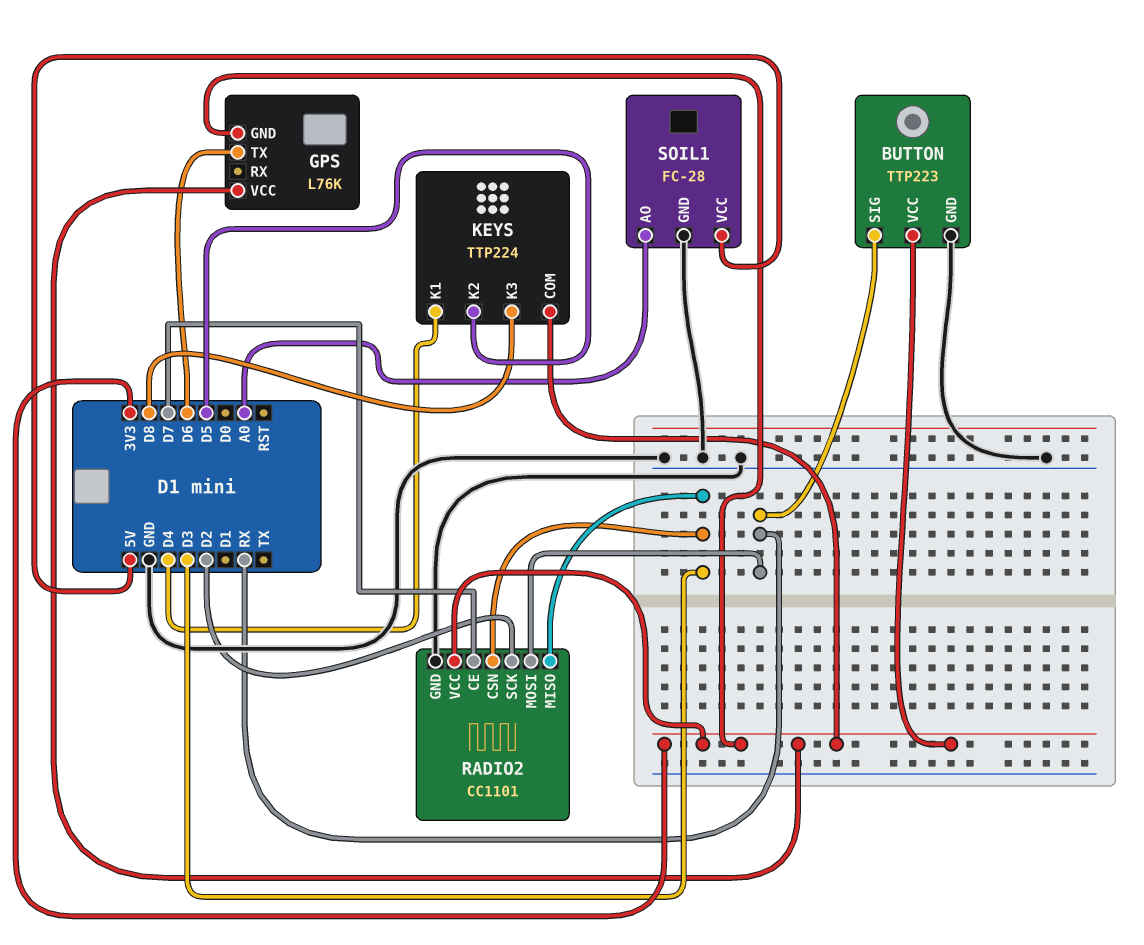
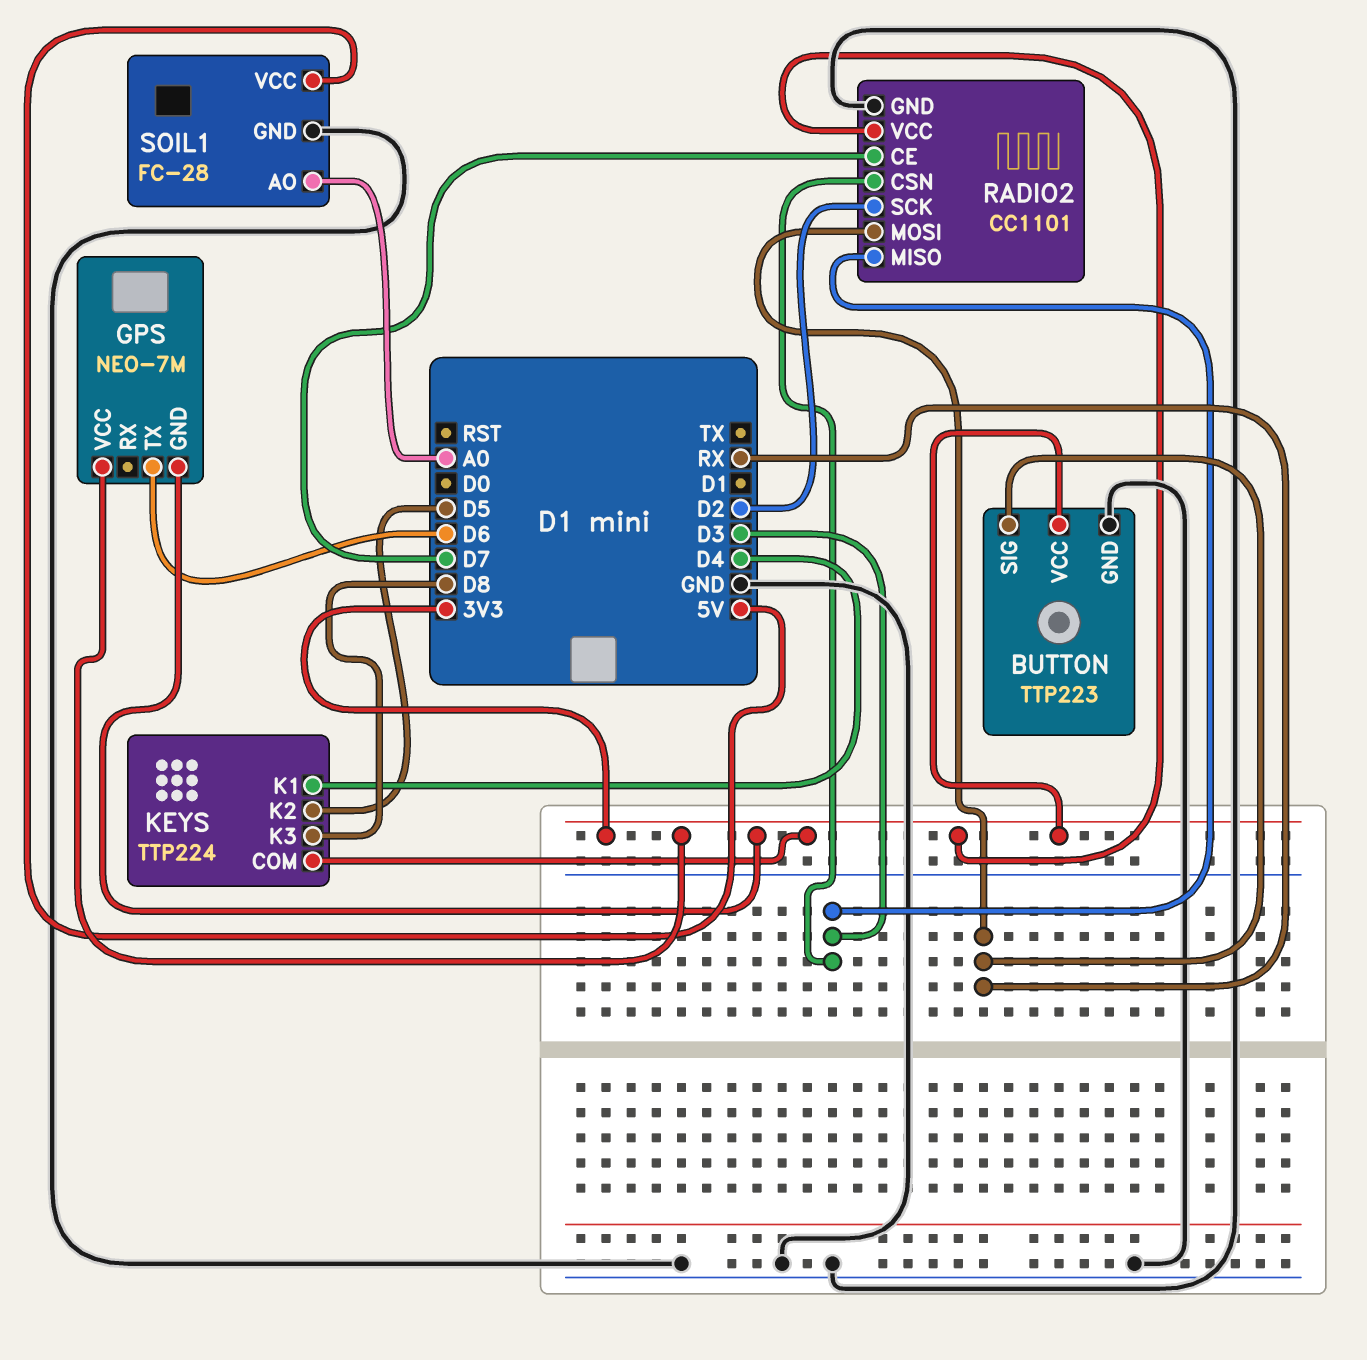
GPS: L76K -> NEO-7M

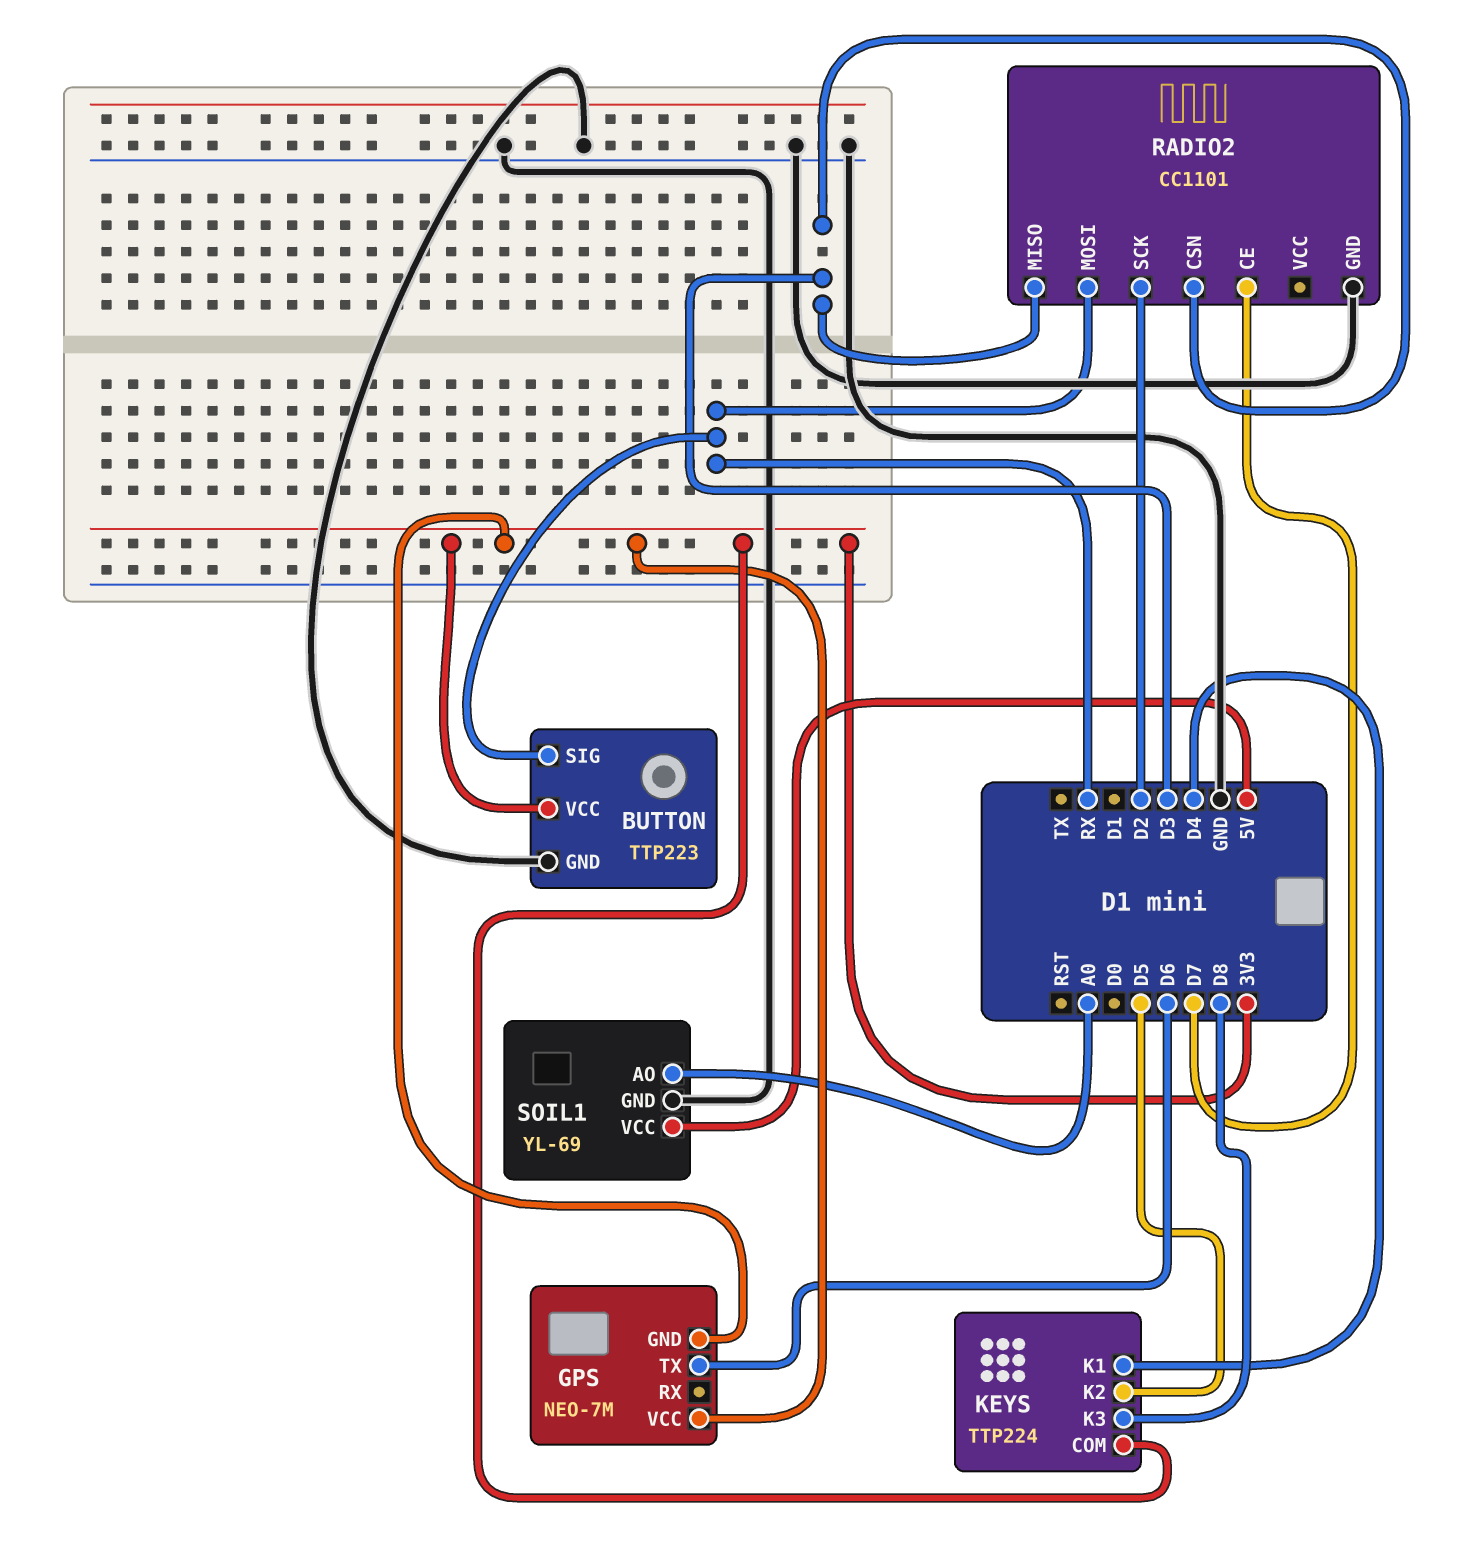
RADIO2 pin VCC: 3V3 -> none
SOIL1: FC-28 -> YL-69

